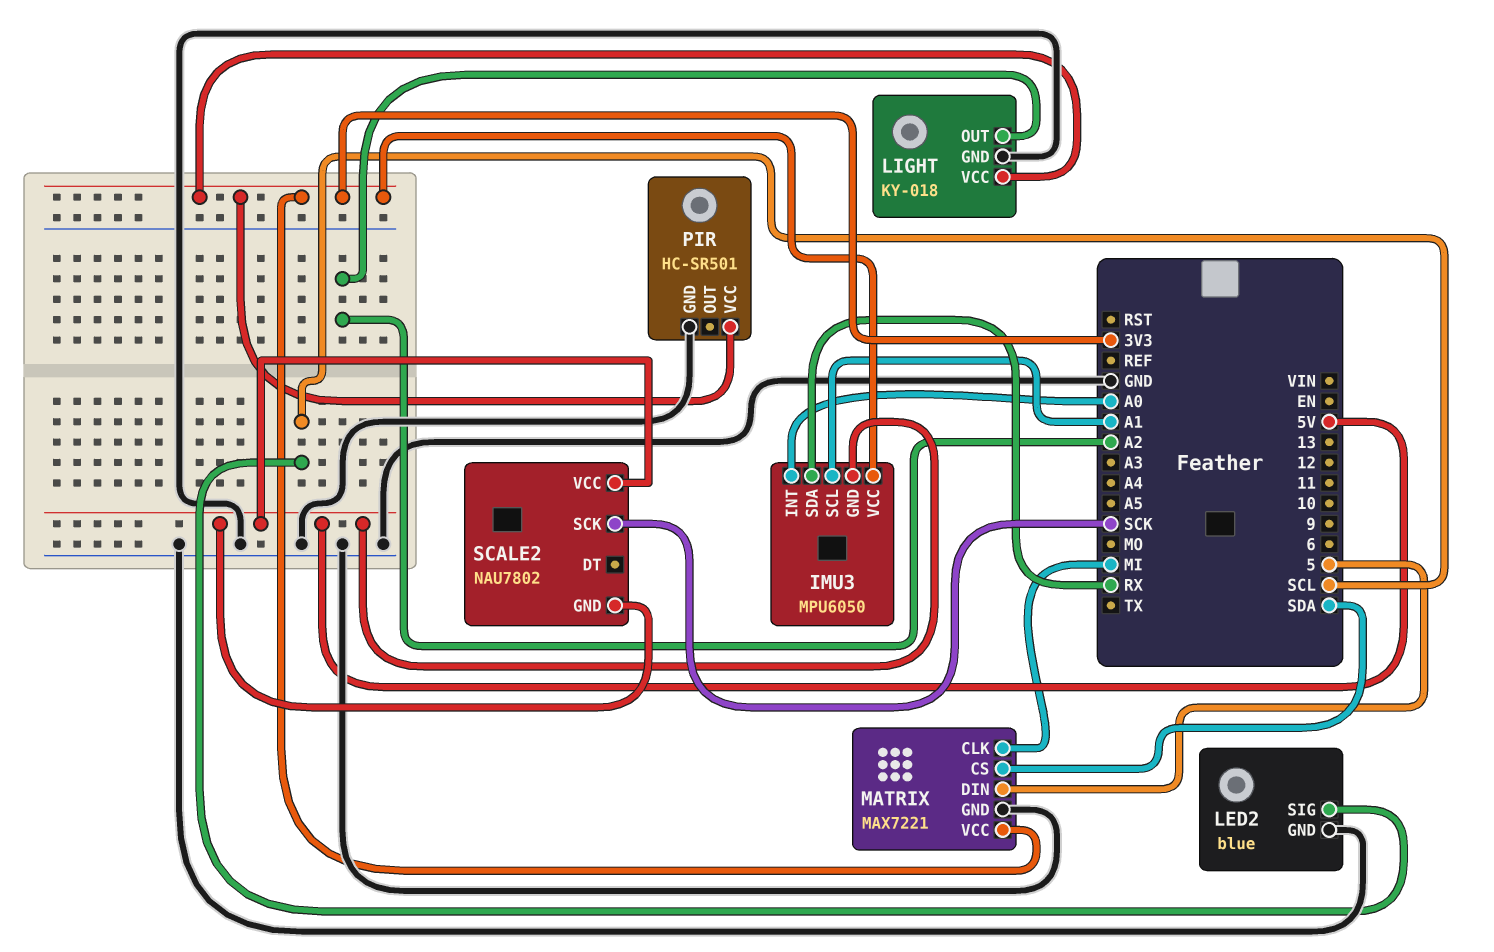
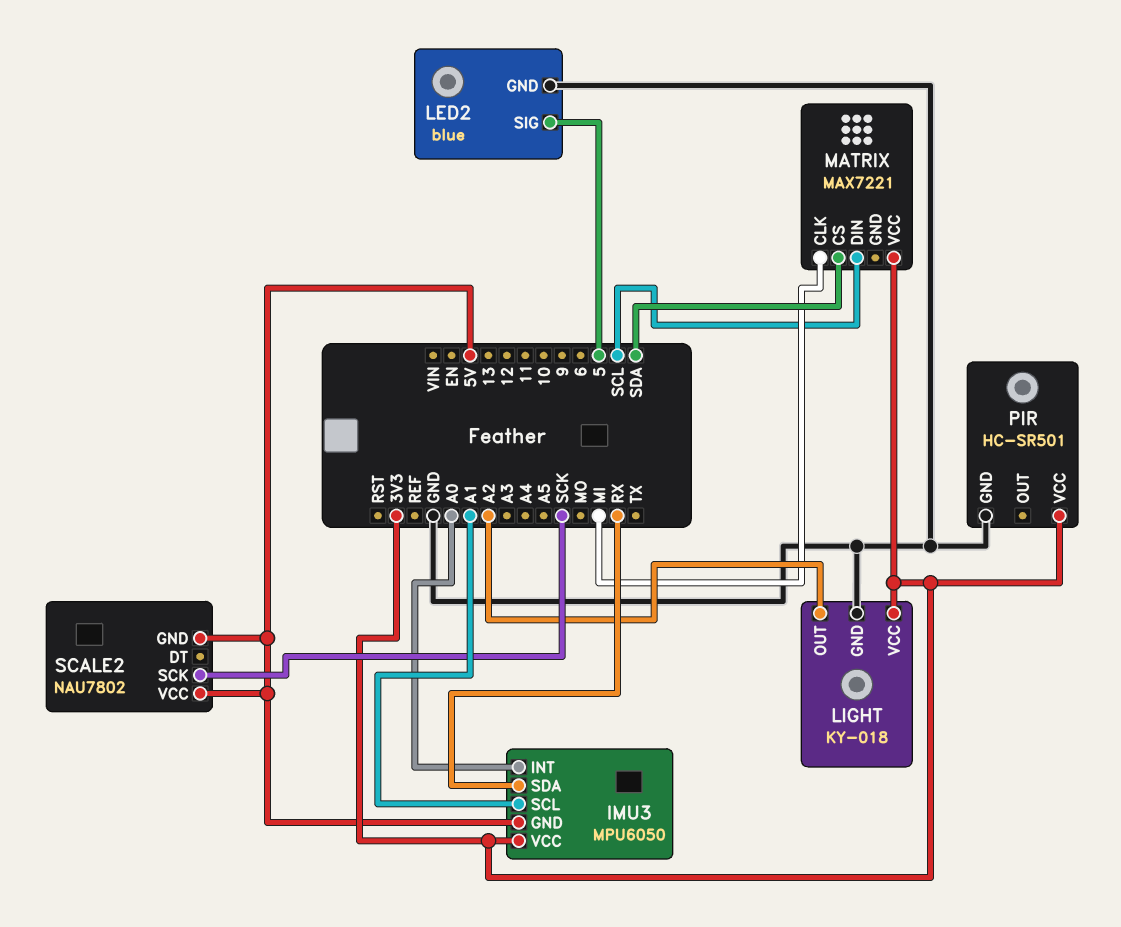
LED2 pin SIG: SCL -> 5
MATRIX pin DIN: 5 -> SCL
MATRIX pin GND: GND -> none

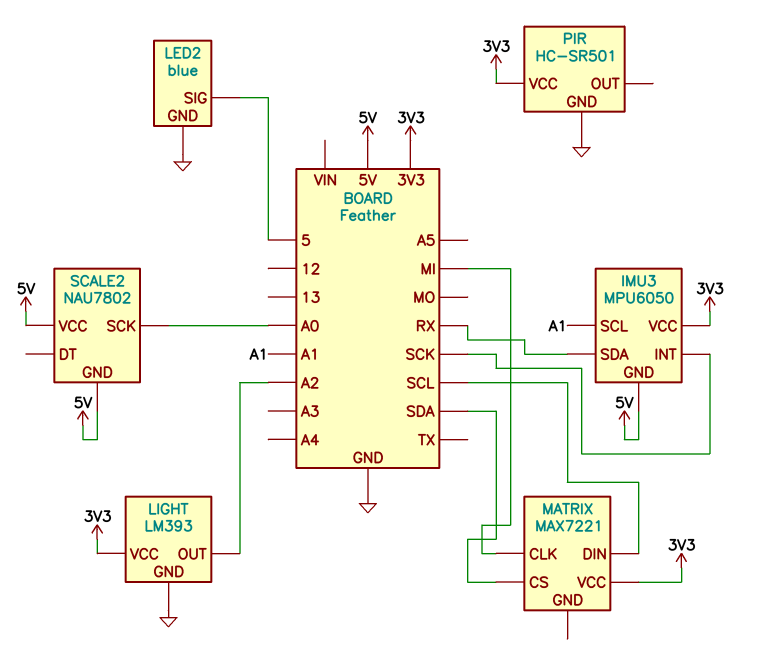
IMU3 pin INT: A0 -> SCK
LIGHT: KY-018 -> LM393
SCALE2 pin SCK: SCK -> A0

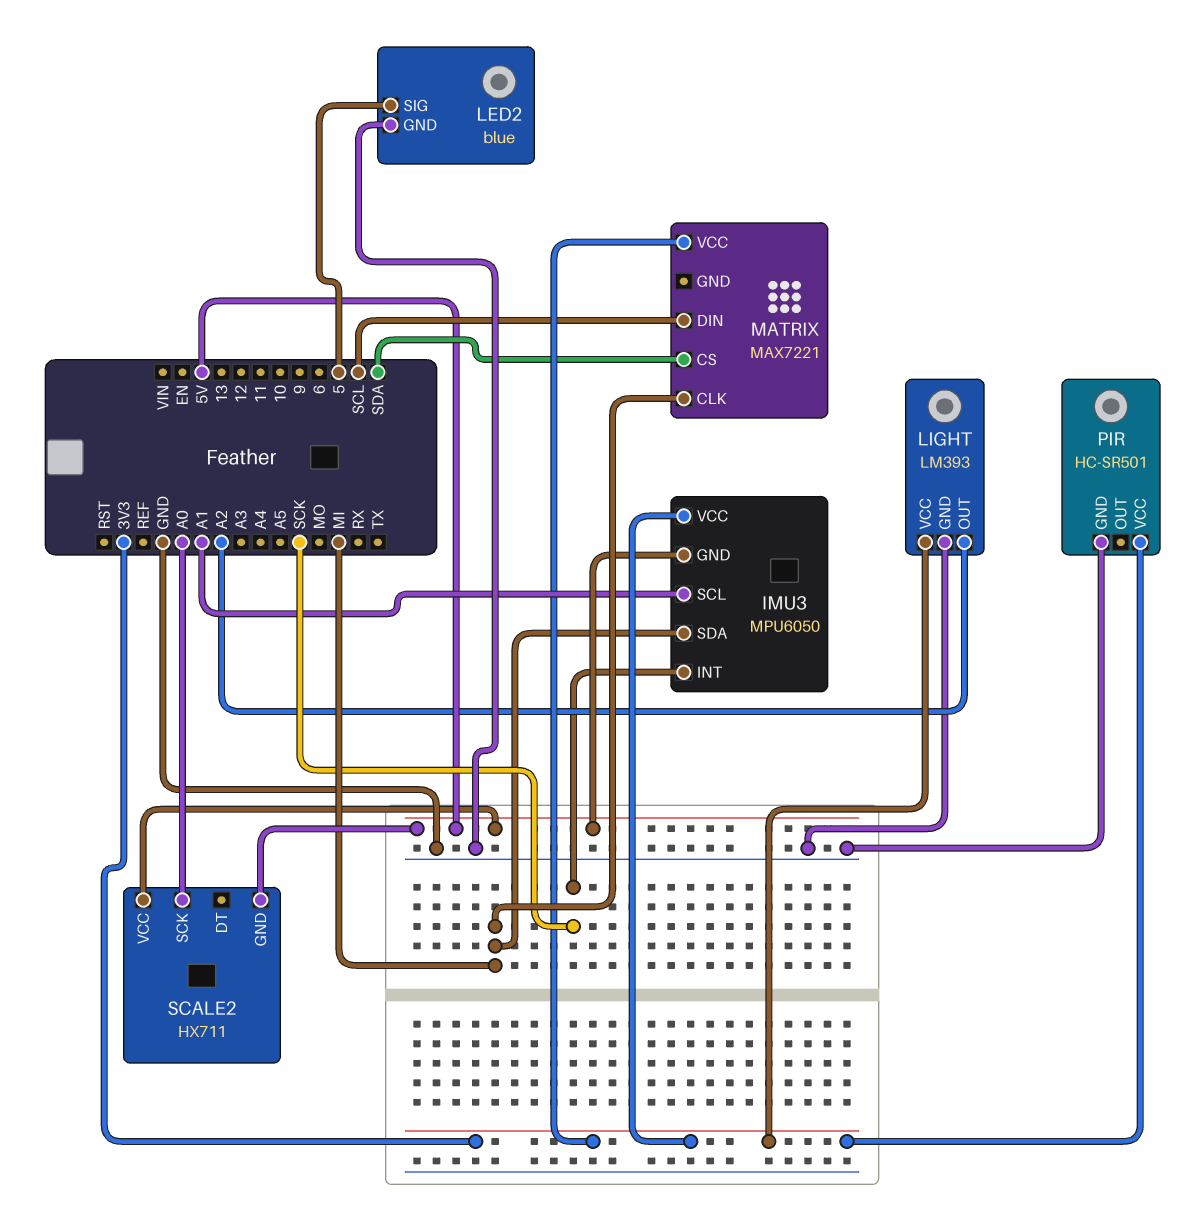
IMU3 pin SDA: RX -> MI
SCALE2: NAU7802 -> HX711

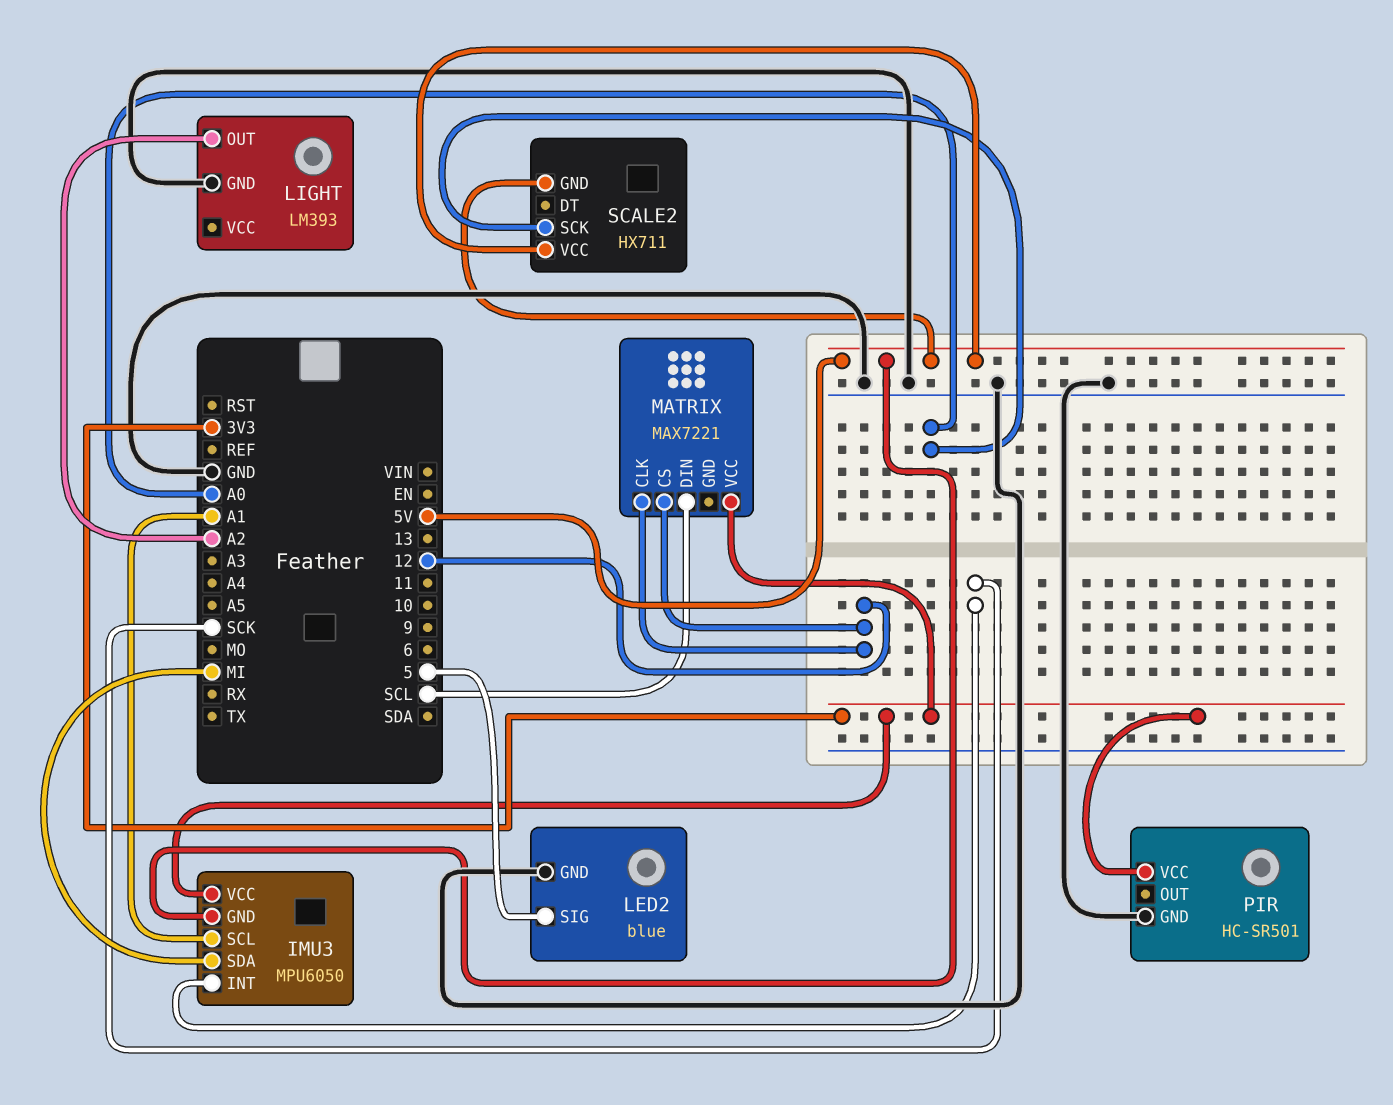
LIGHT pin VCC: 3V3 -> none
MATRIX pin CLK: MI -> 12
MATRIX pin CS: SDA -> 12

